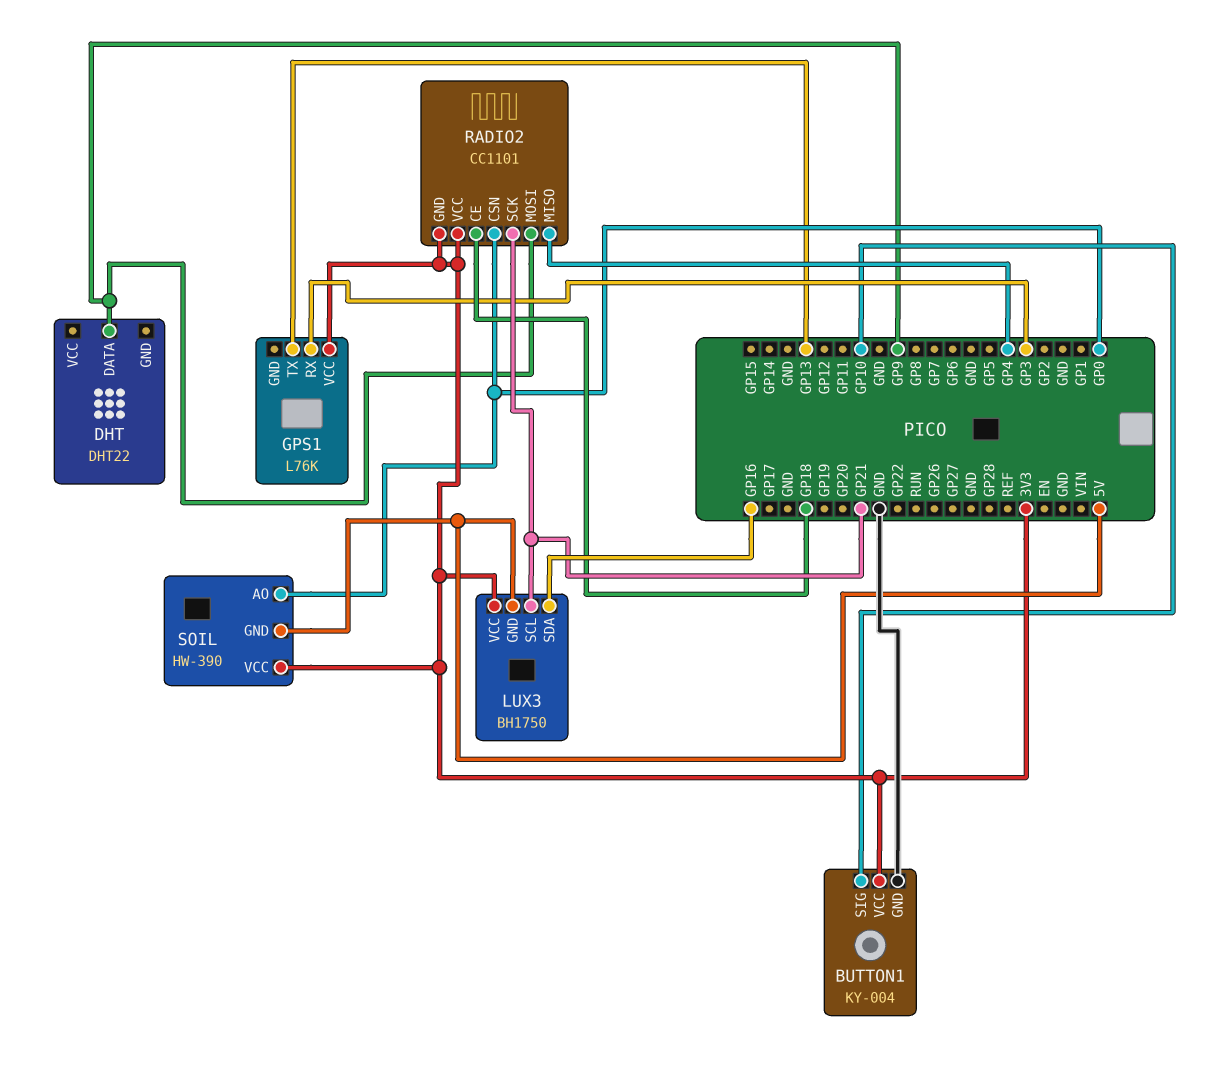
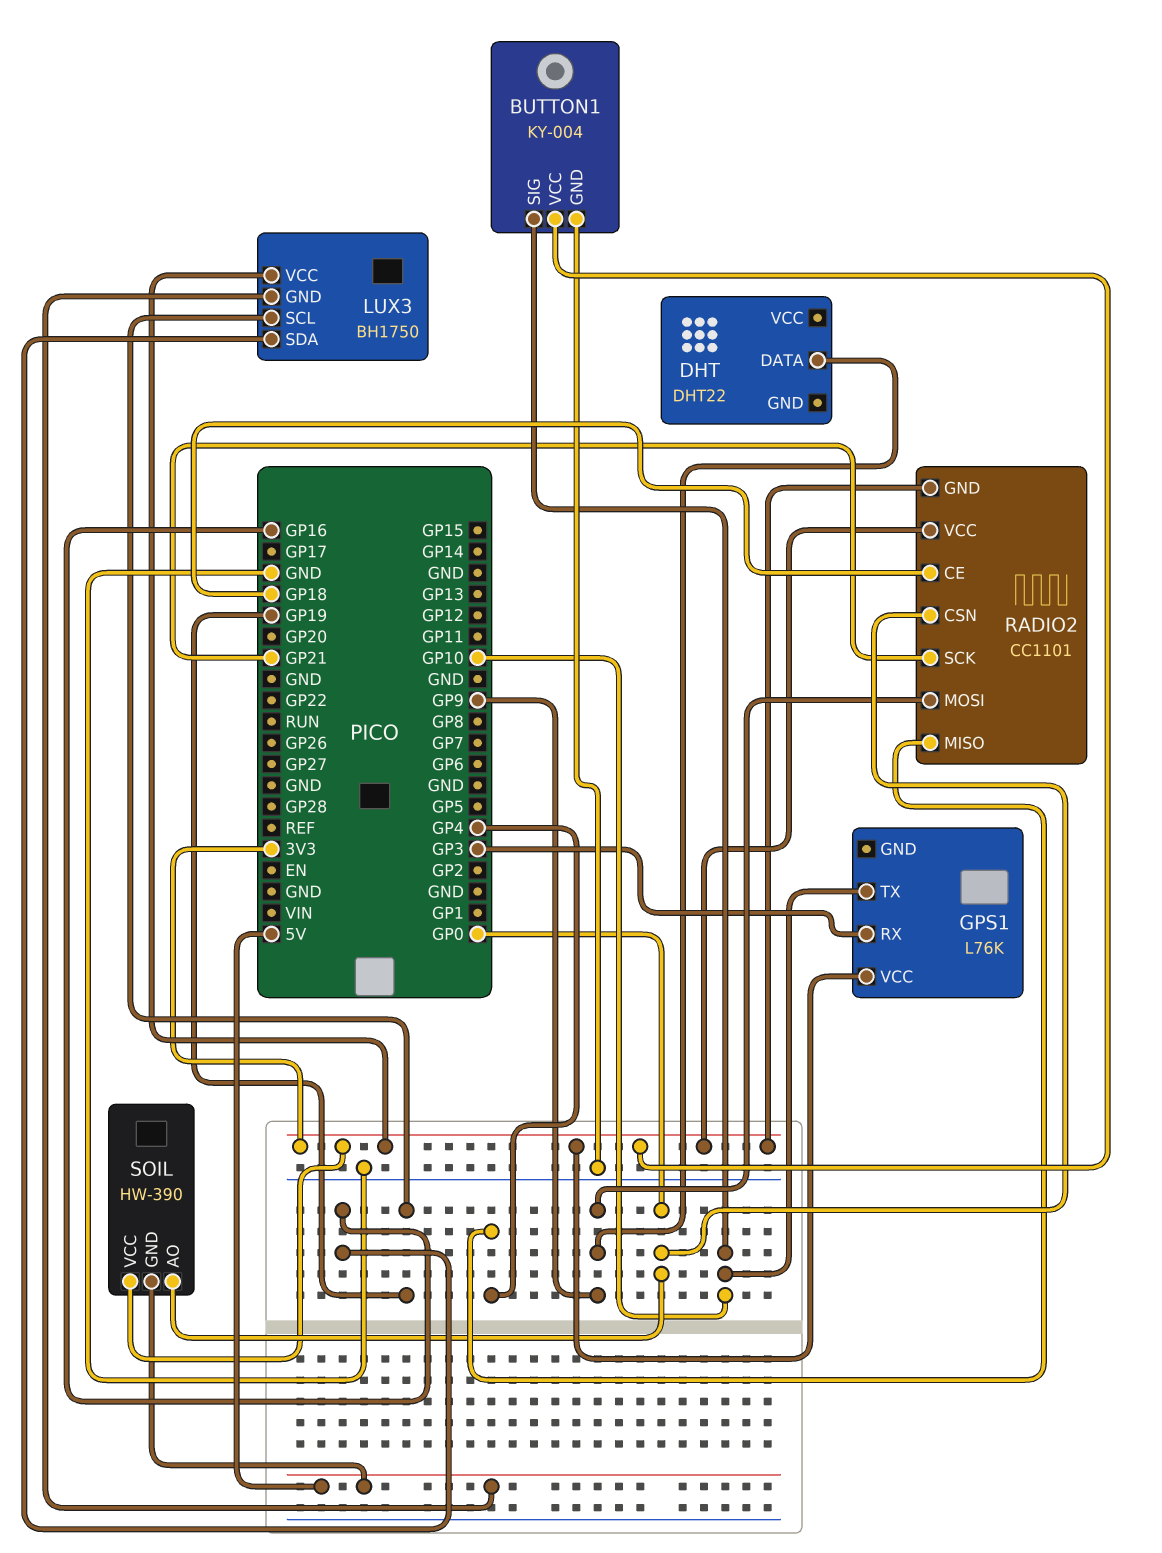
GPS1 pin TX: GP13 -> GP10
LUX3 pin SCL: GP21 -> GP19

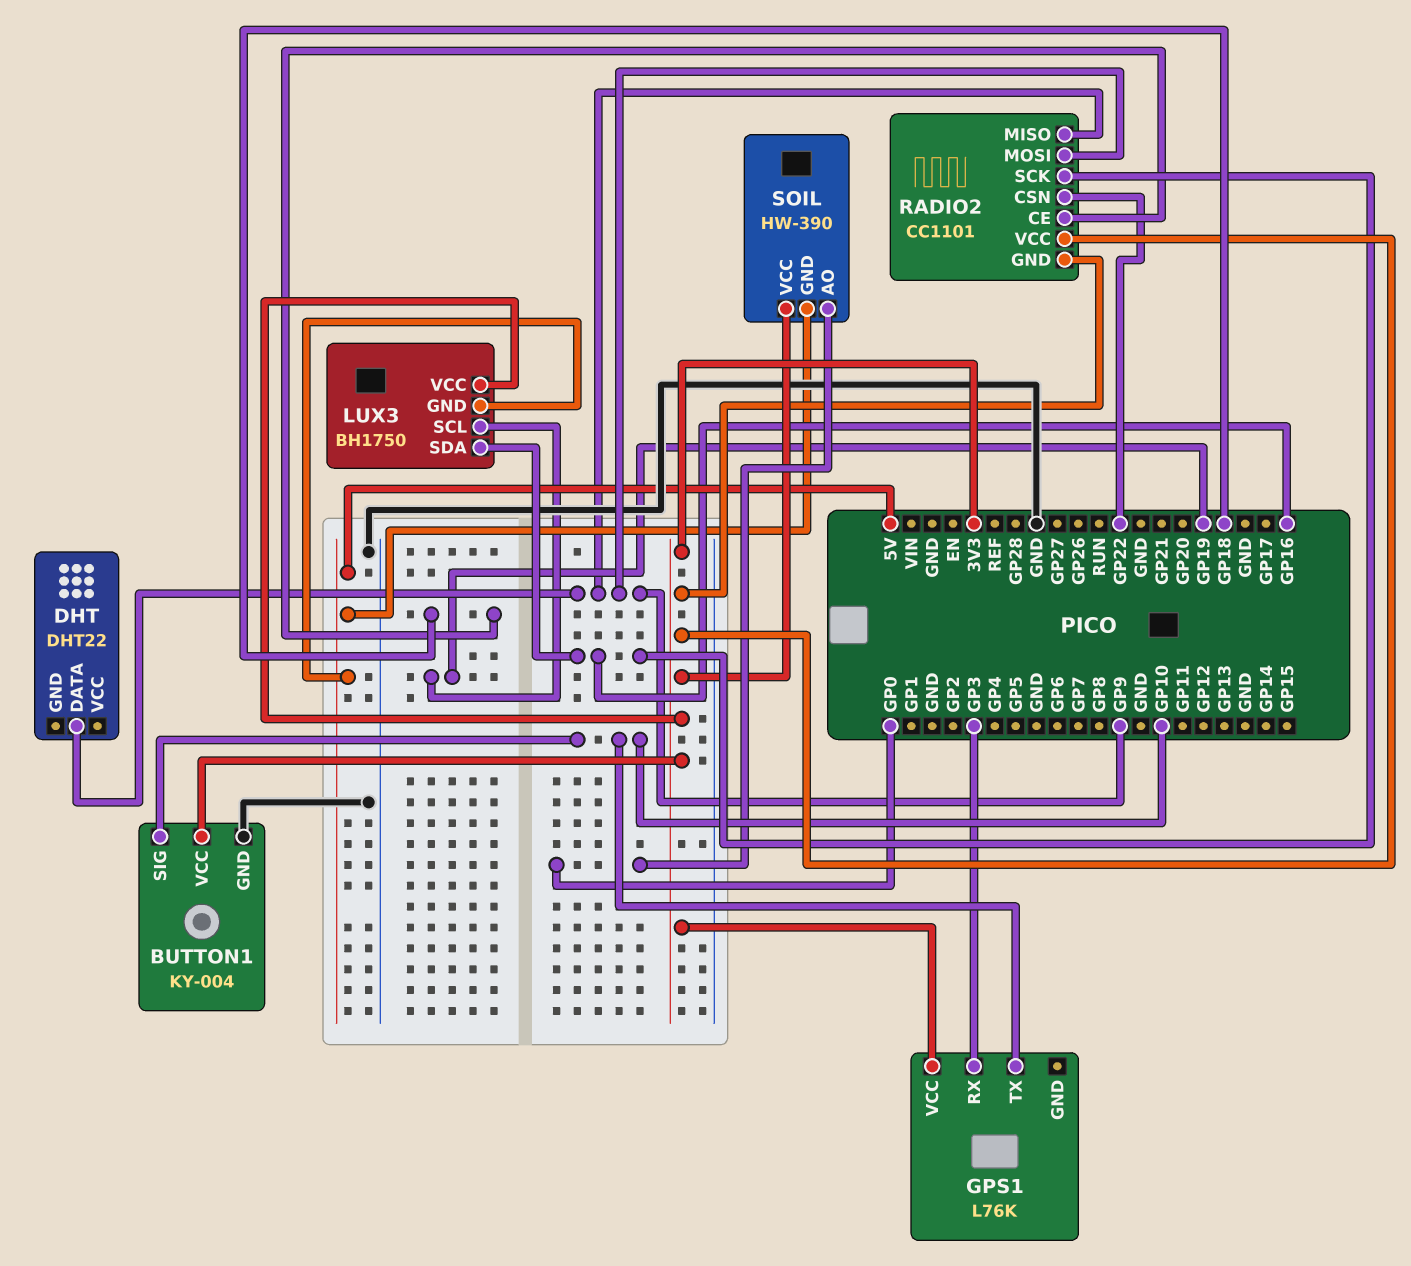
RADIO2 pin CSN: GP0 -> GP22
RADIO2 pin MISO: GP4 -> GP9
RADIO2 pin SCK: GP21 -> GP16

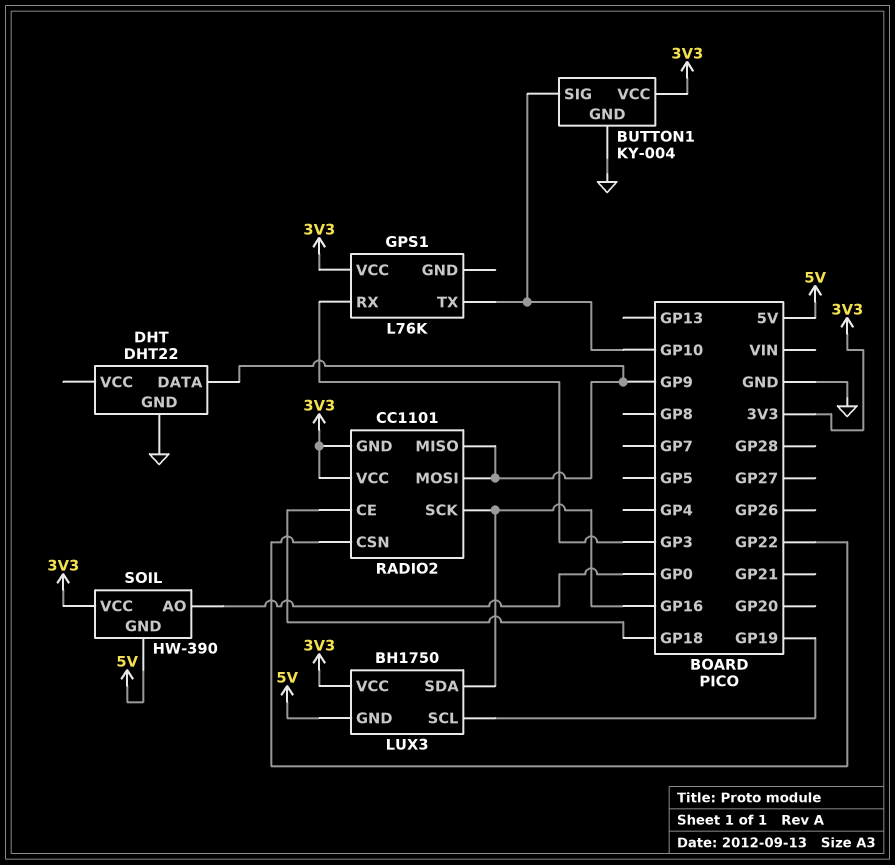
DHT pin GND: none -> GND

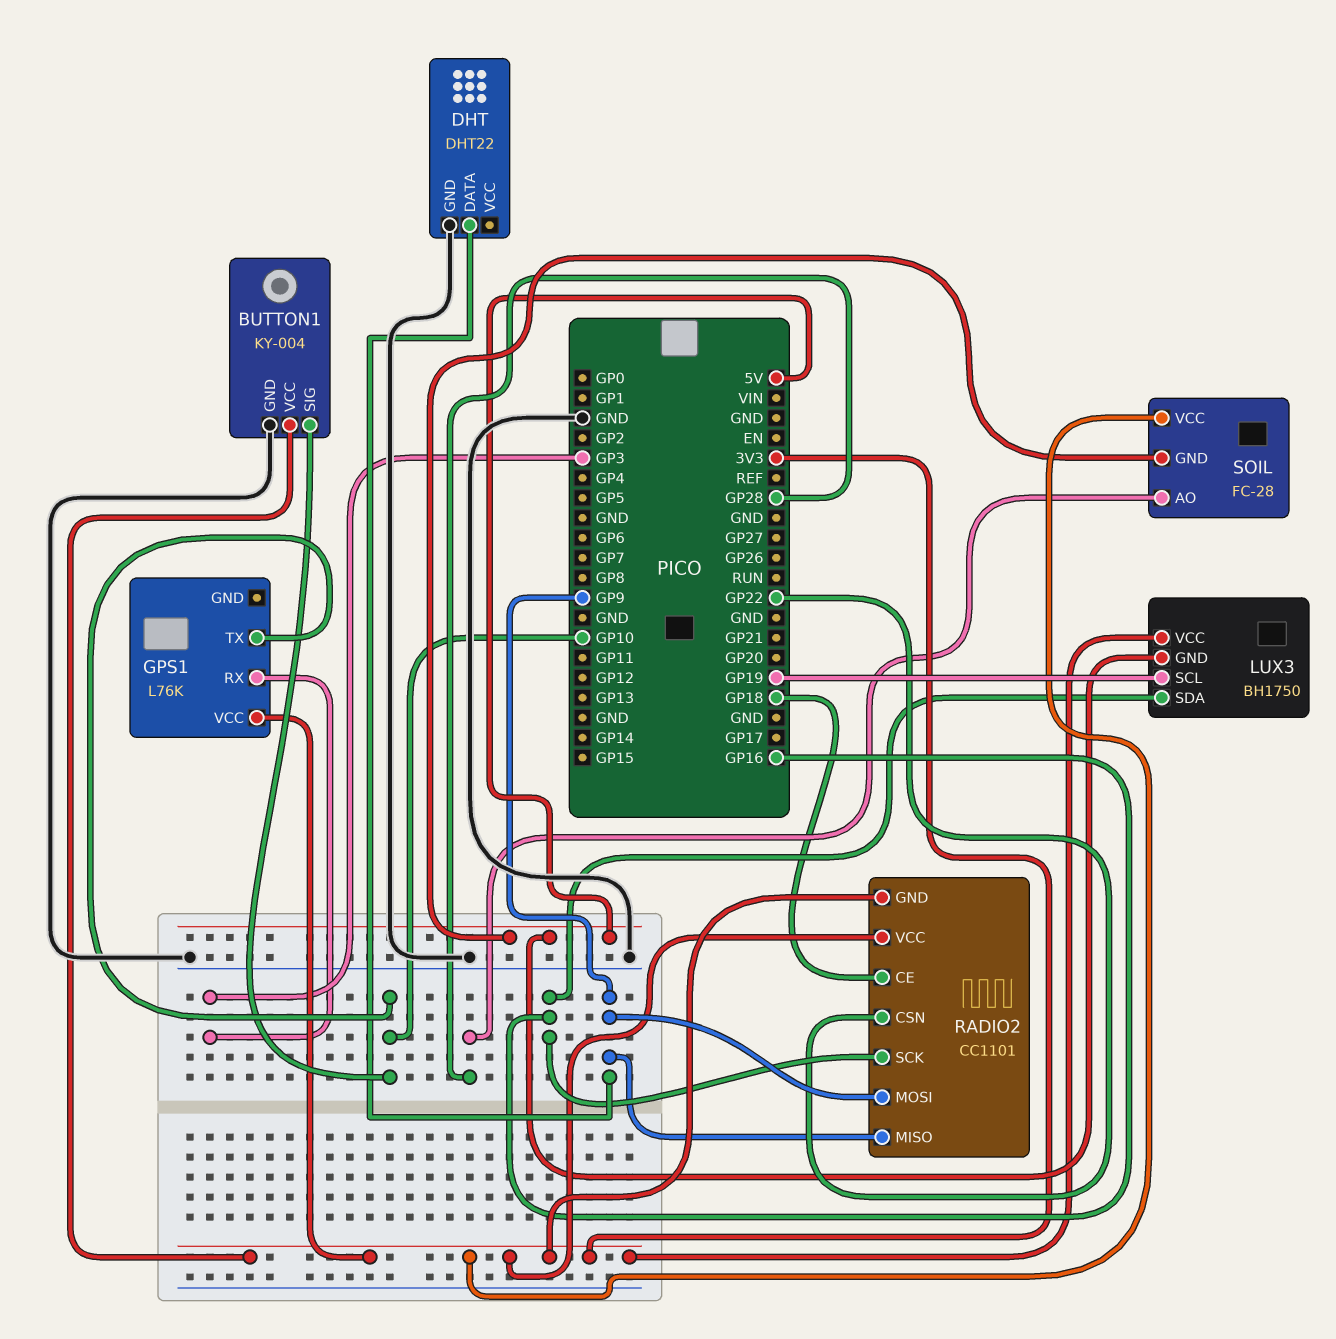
SOIL: HW-390 -> FC-28
SOIL pin AO: GP0 -> GP28

